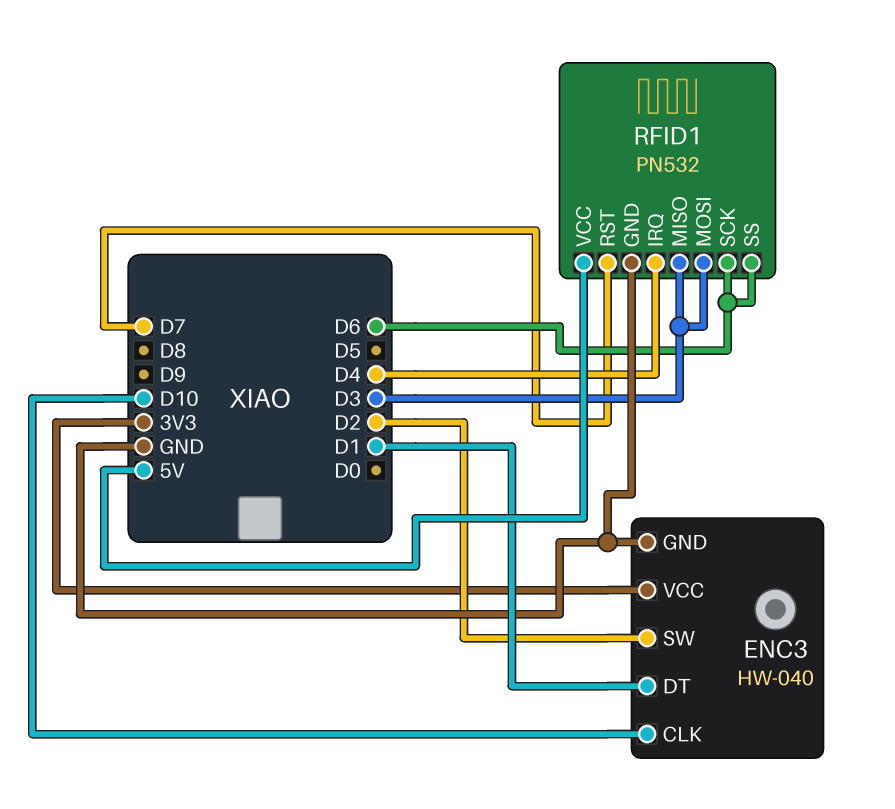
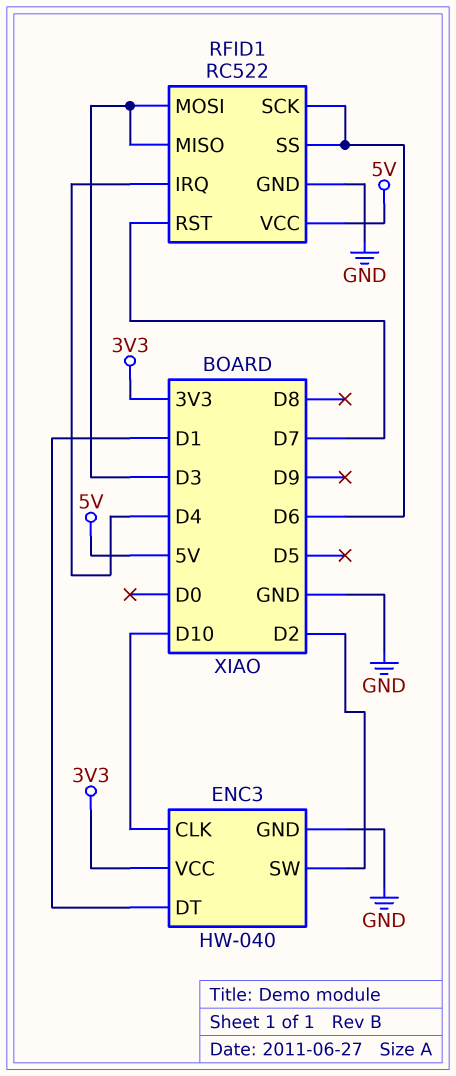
RFID1: PN532 -> RC522

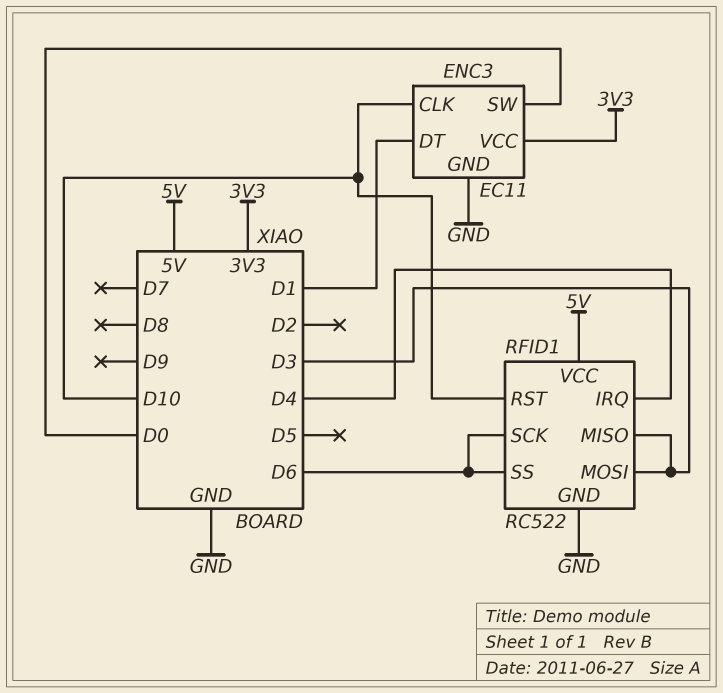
ENC3: HW-040 -> EC11
ENC3 pin SW: D2 -> D0
RFID1 pin RST: D7 -> D10

